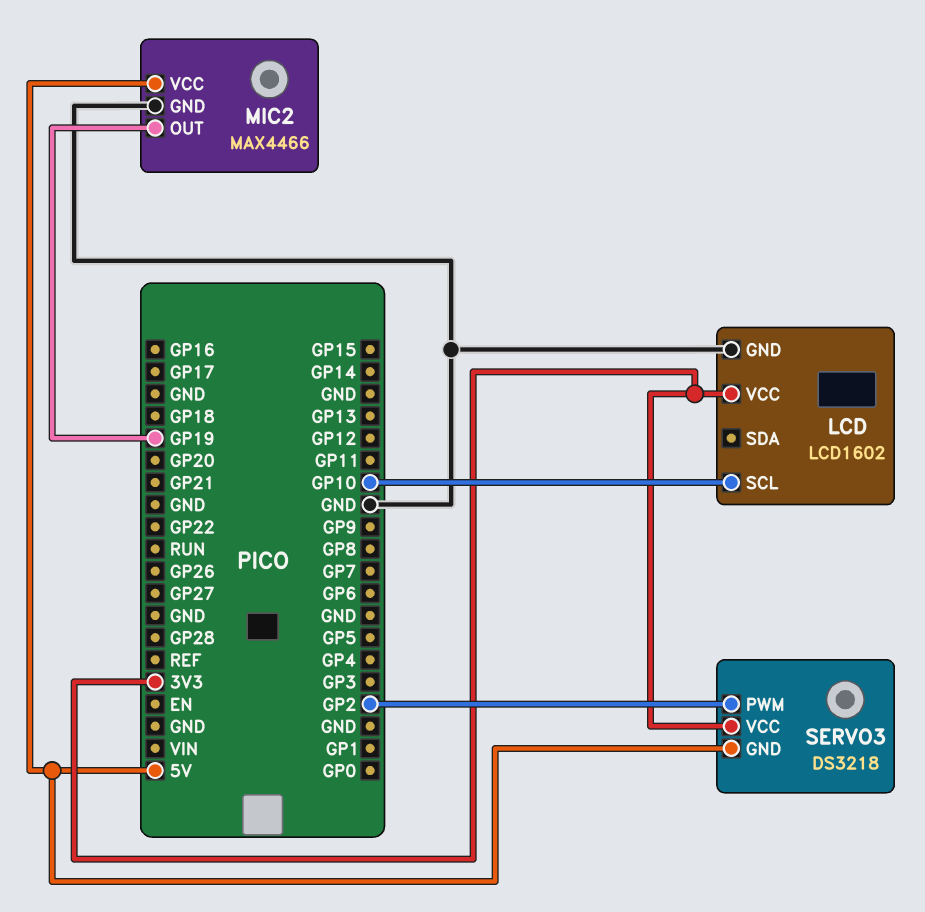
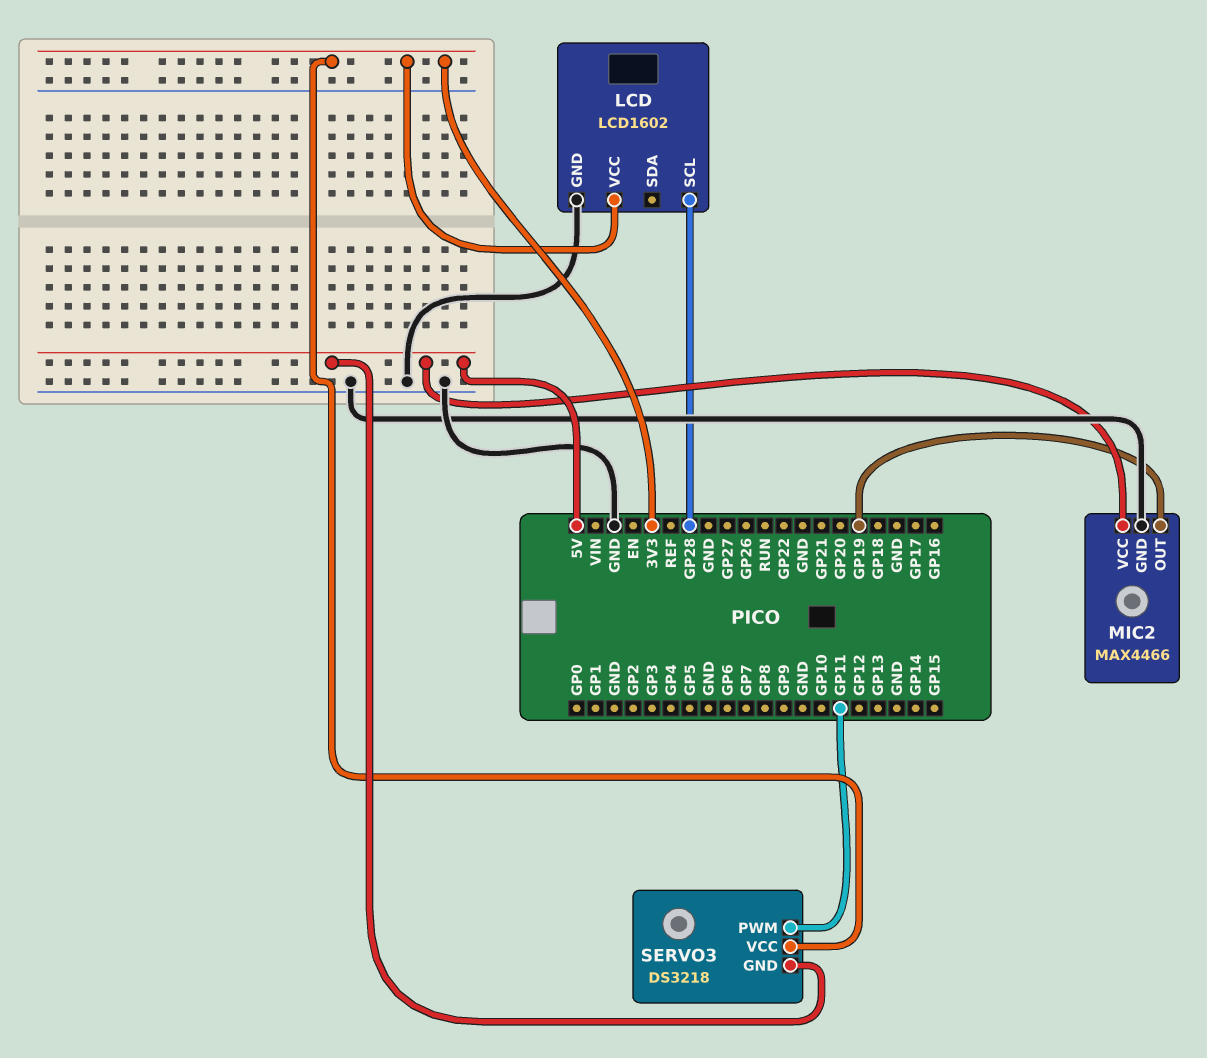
LCD pin SCL: GP10 -> GP28
SERVO3 pin PWM: GP2 -> GP11

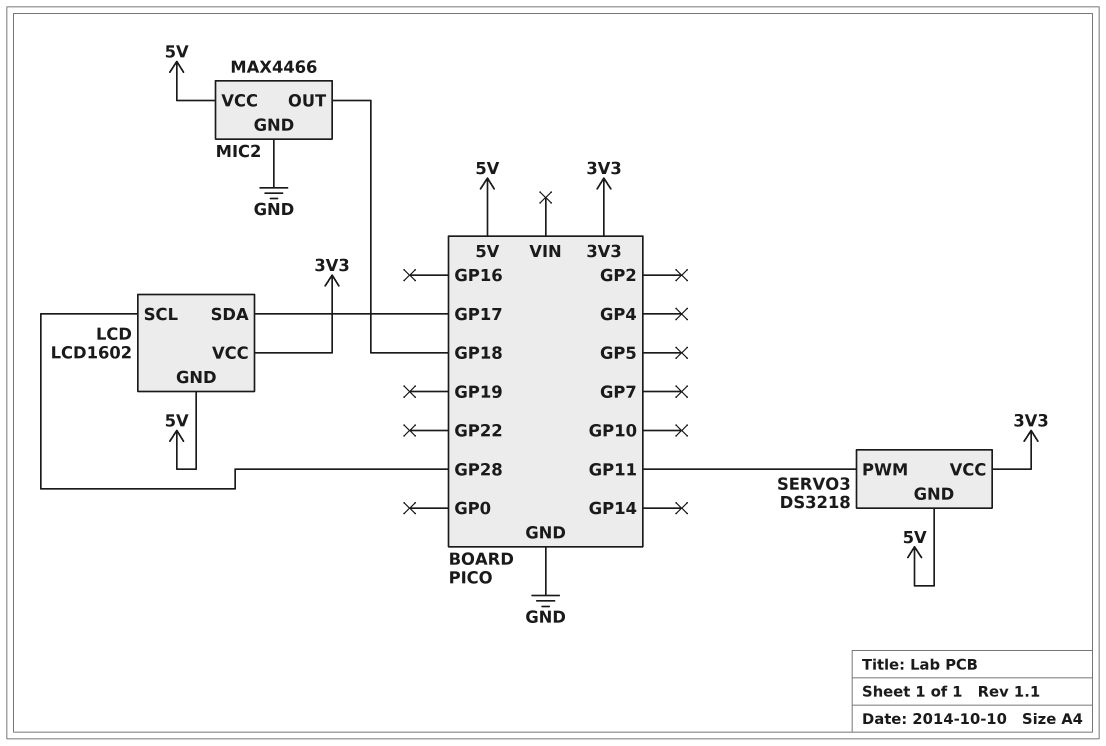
LCD pin GND: GND -> 5V
LCD pin SDA: none -> GP17
MIC2 pin OUT: GP19 -> GP18

